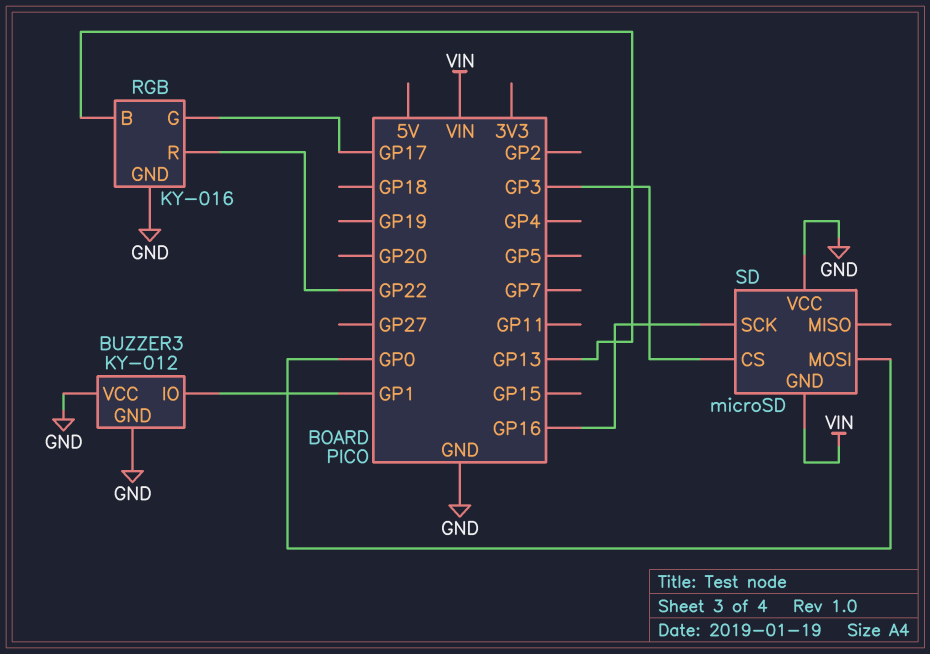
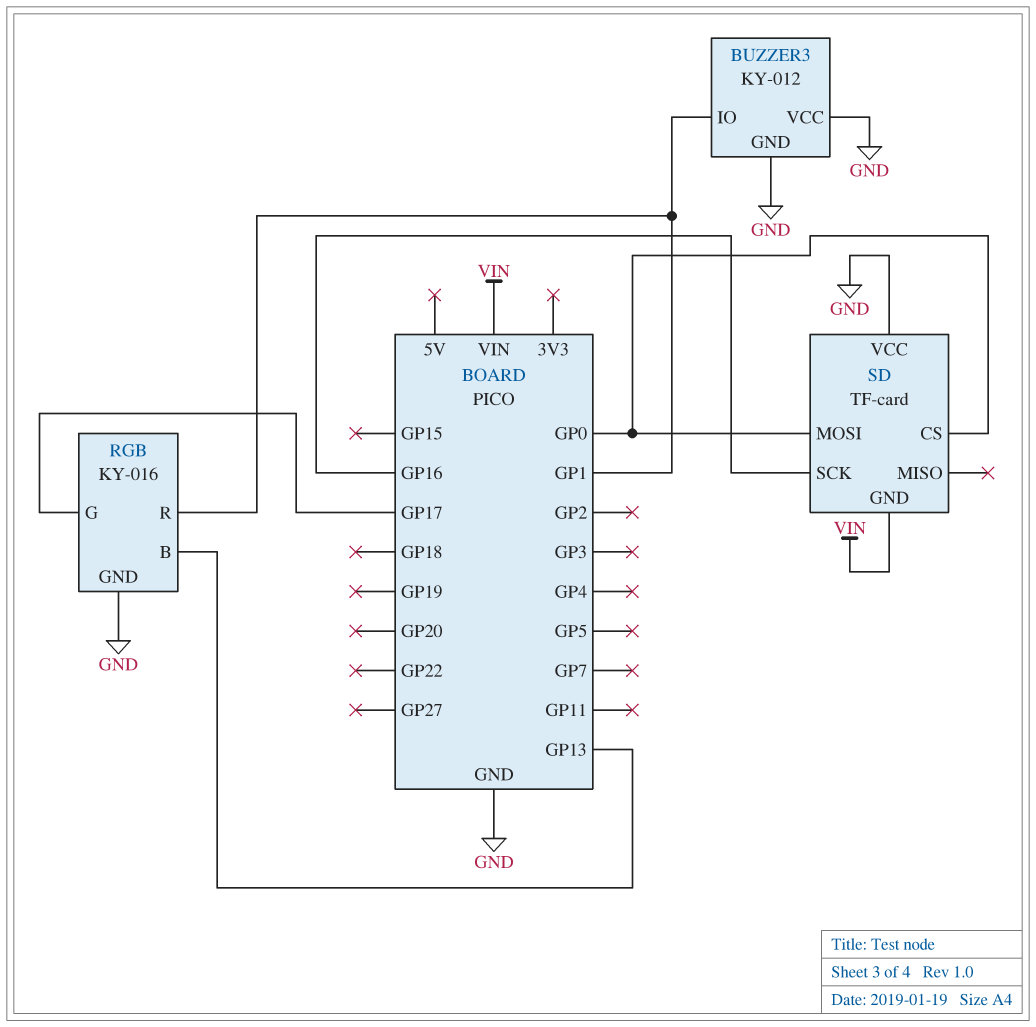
RGB pin R: GP22 -> GP1
SD: microSD -> TF-card
SD pin CS: GP3 -> GP0

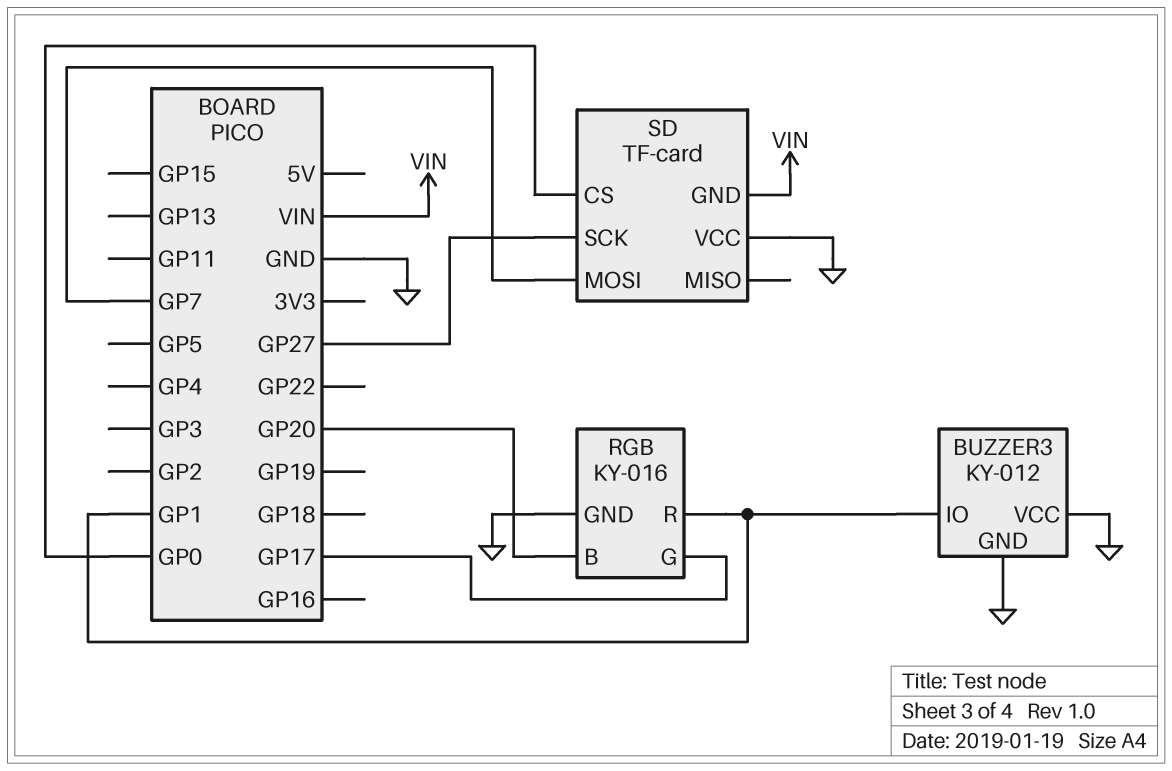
RGB pin B: GP13 -> GP20
SD pin MOSI: GP0 -> GP7
SD pin SCK: GP16 -> GP27

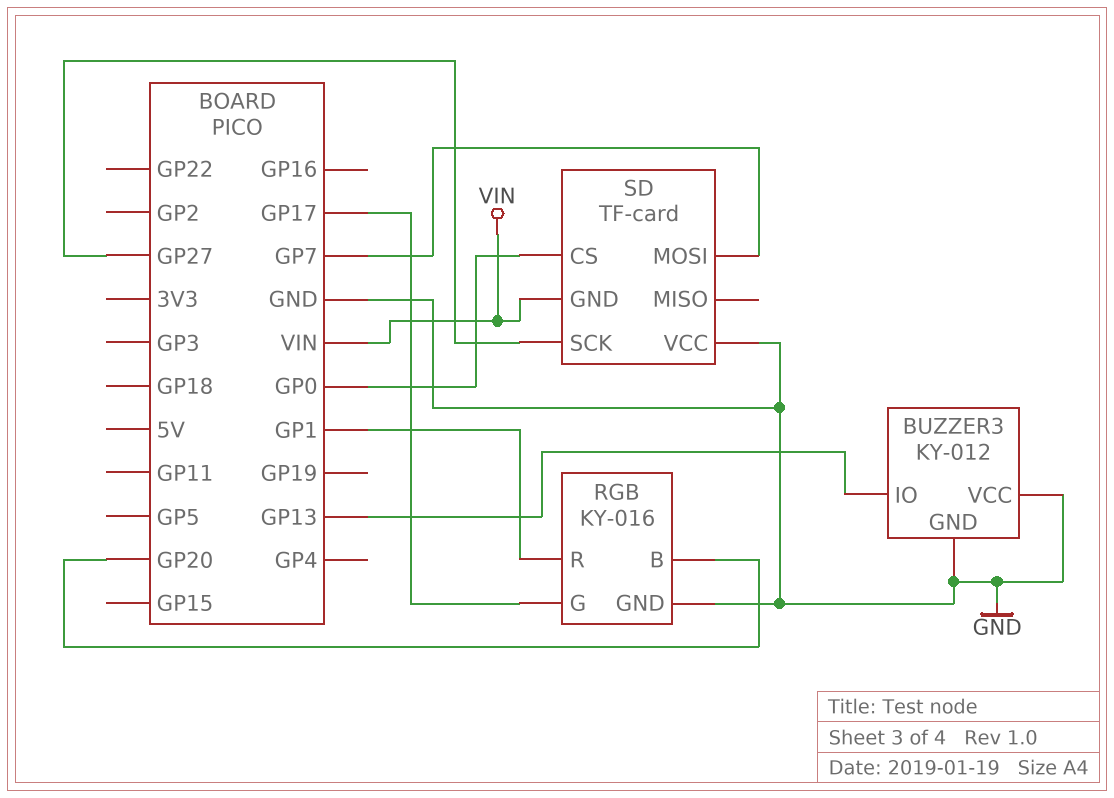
BUZZER3 pin IO: GP1 -> GP13

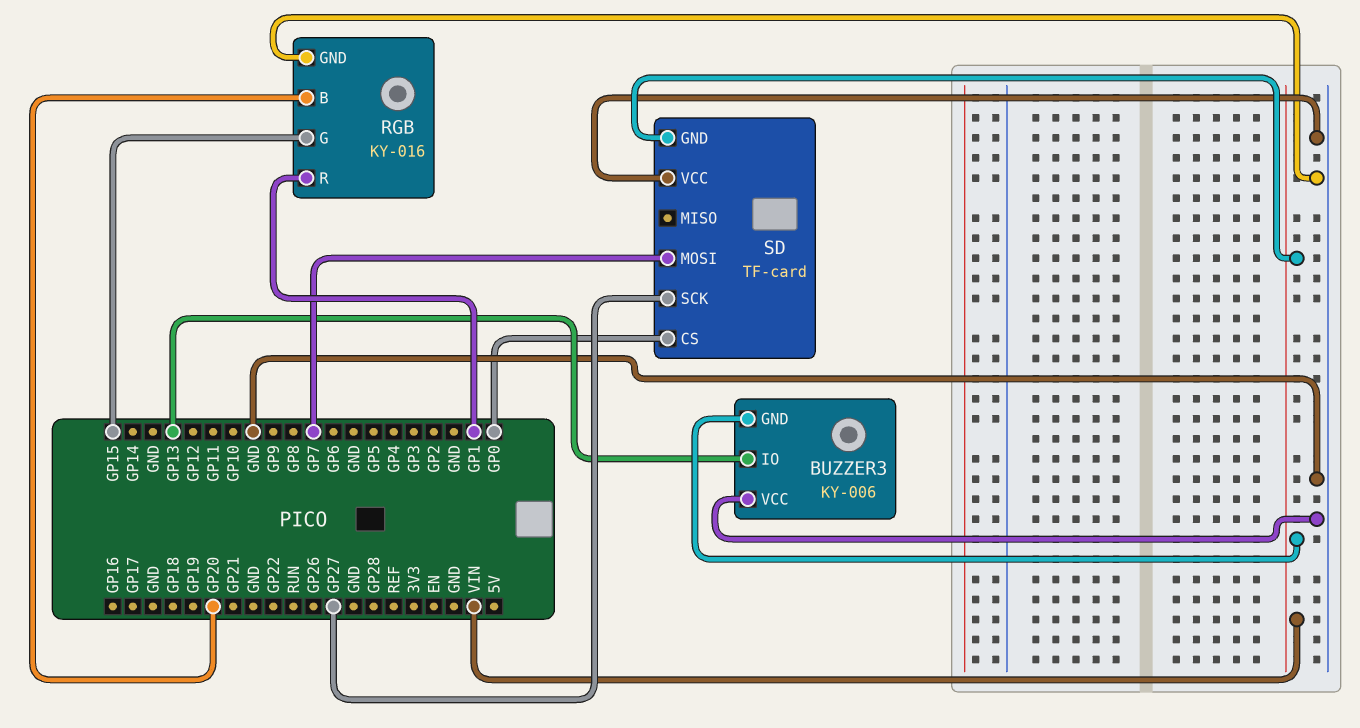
BUZZER3: KY-012 -> KY-006
BUZZER3 pin GND: GND -> VIN
RGB pin G: GP17 -> GP15

